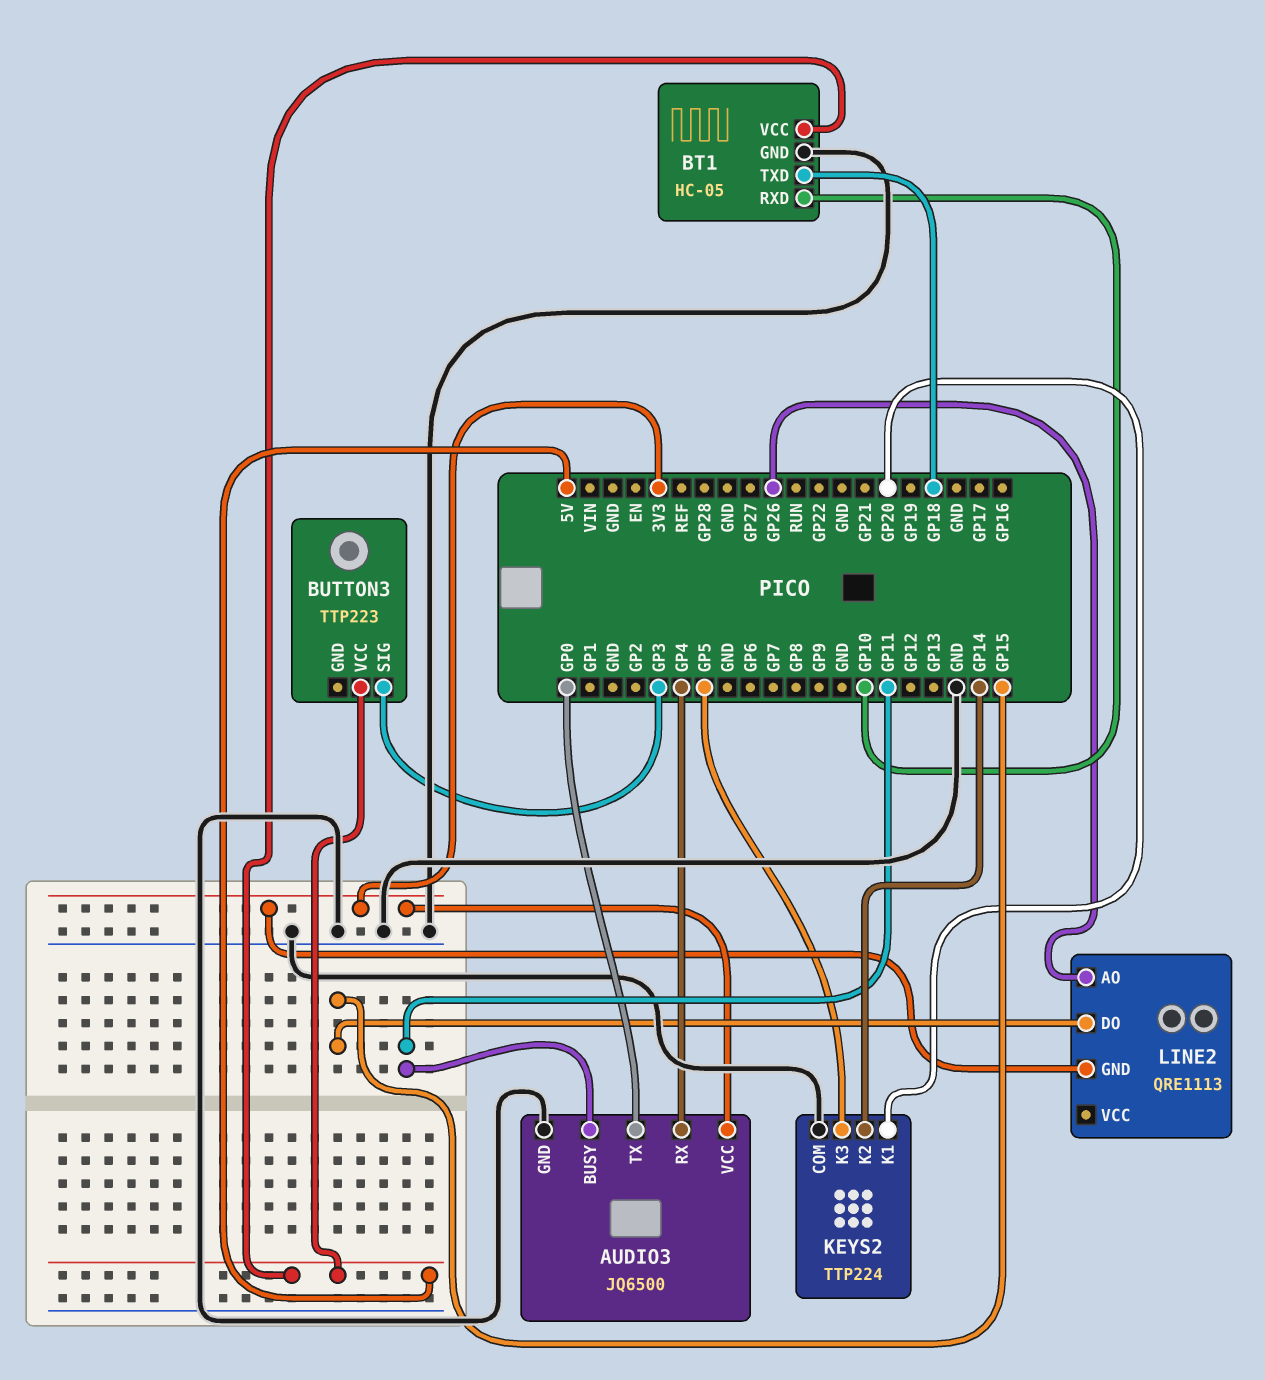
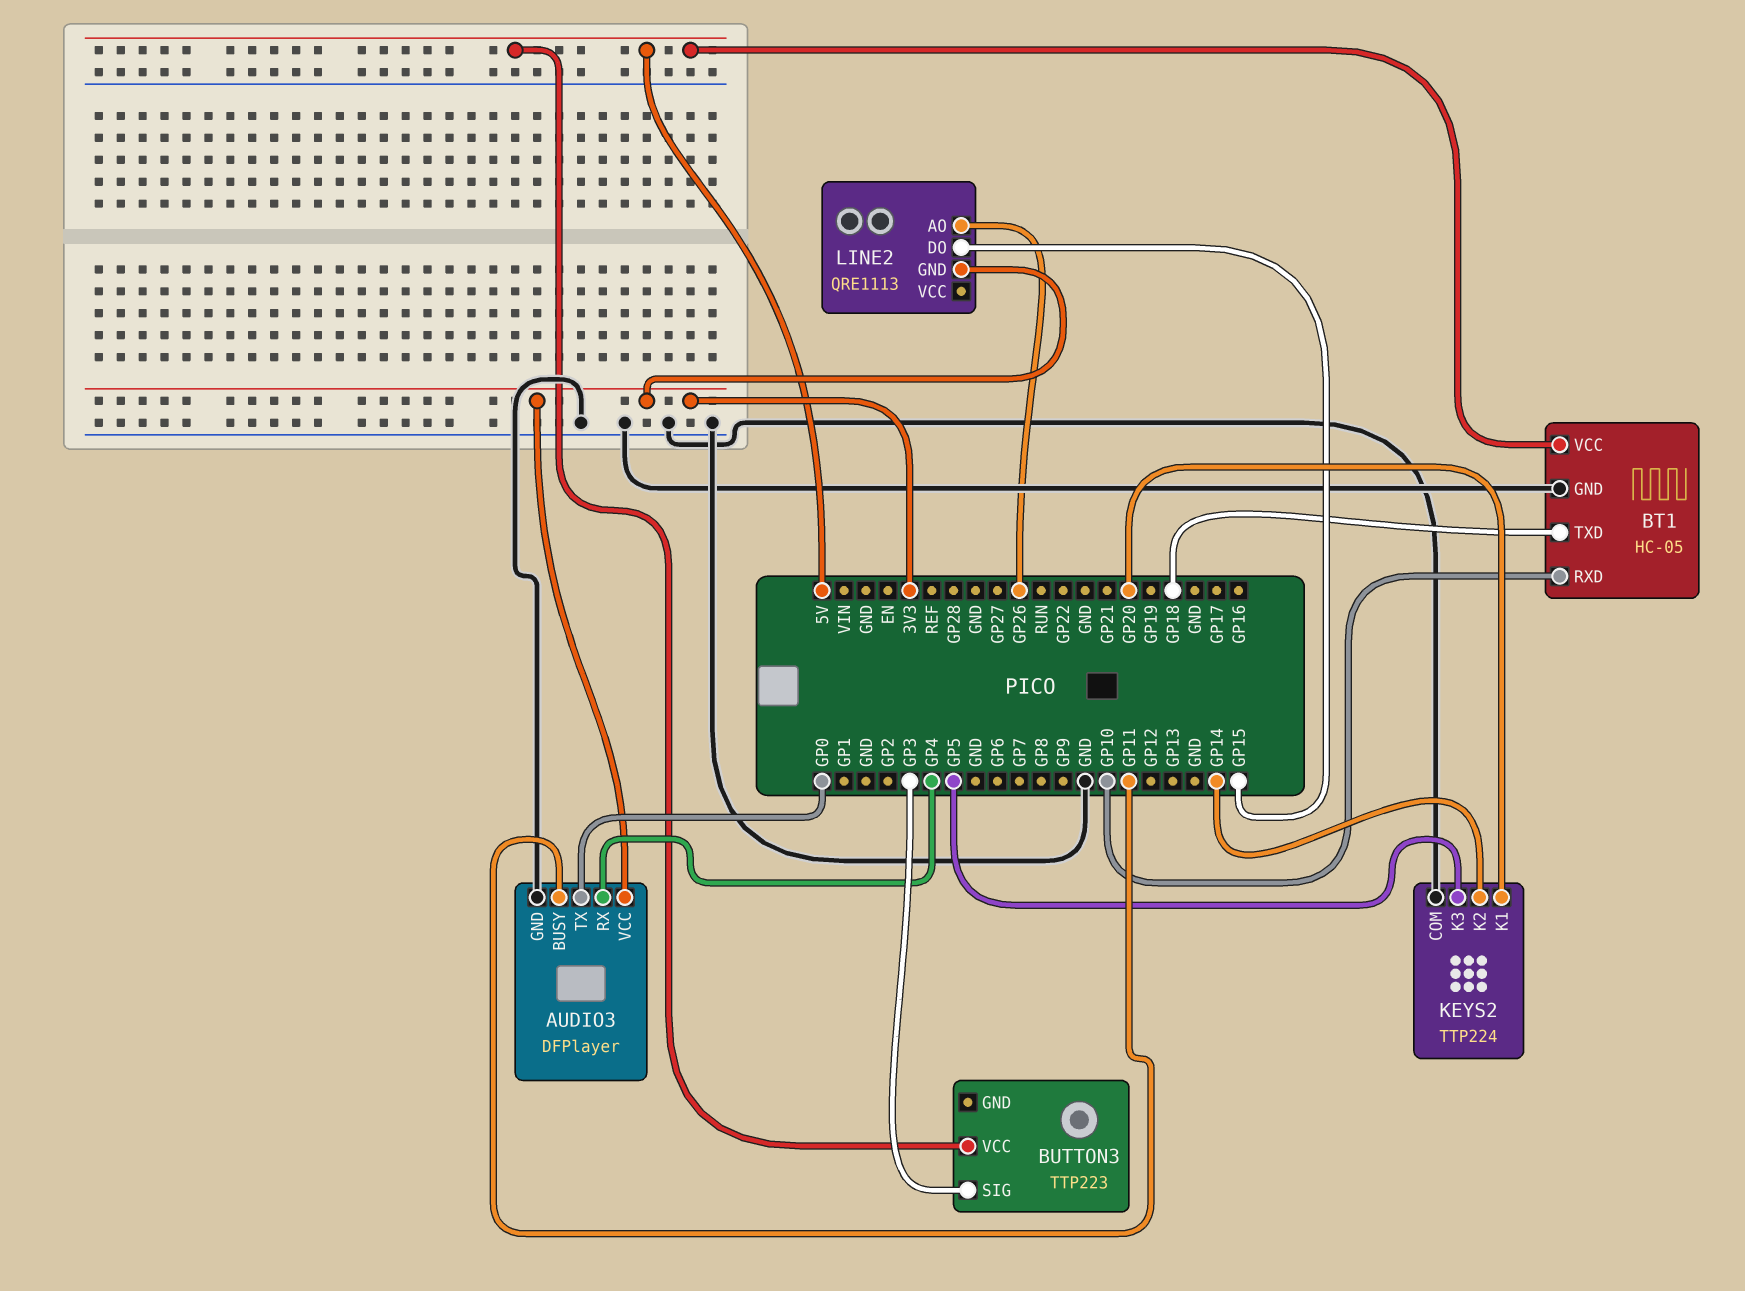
AUDIO3: JQ6500 -> DFPlayer

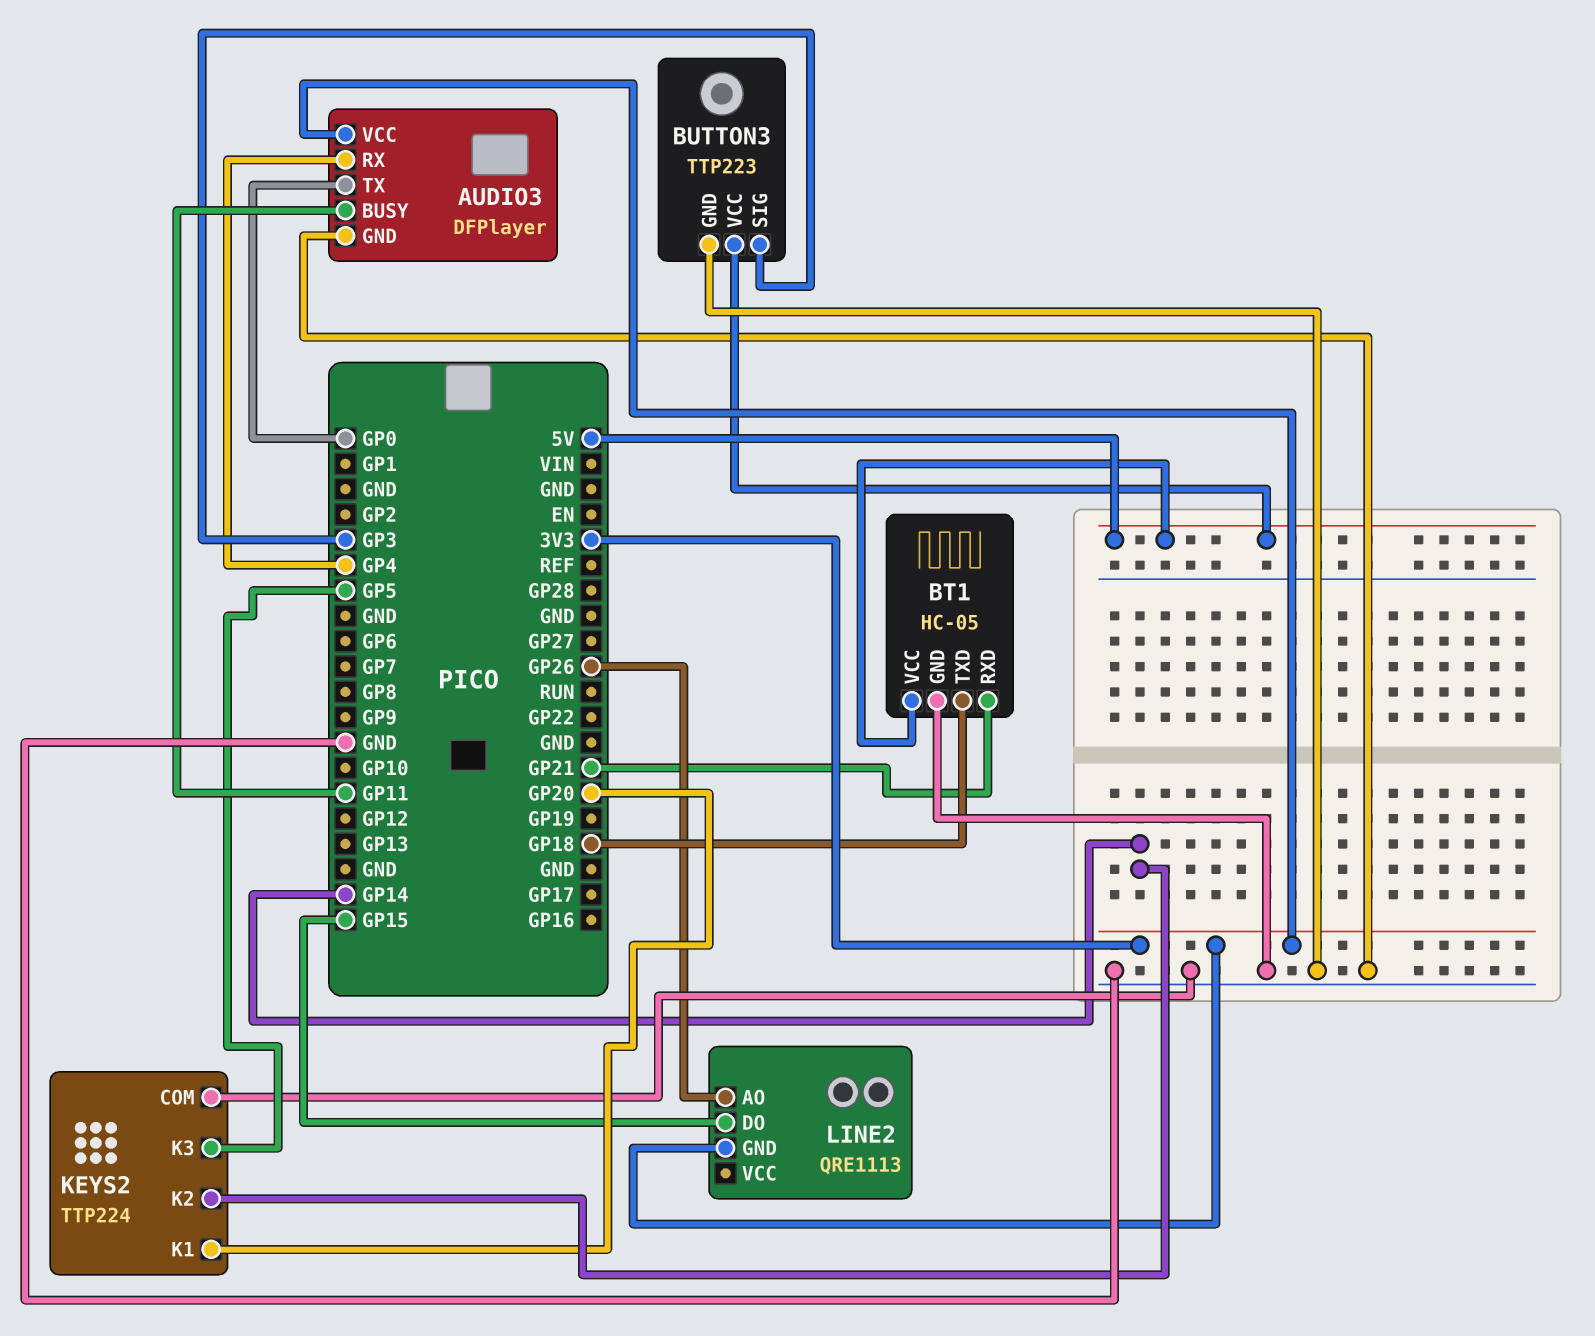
BT1 pin RXD: GP10 -> GP21
BUTTON3 pin GND: none -> GND

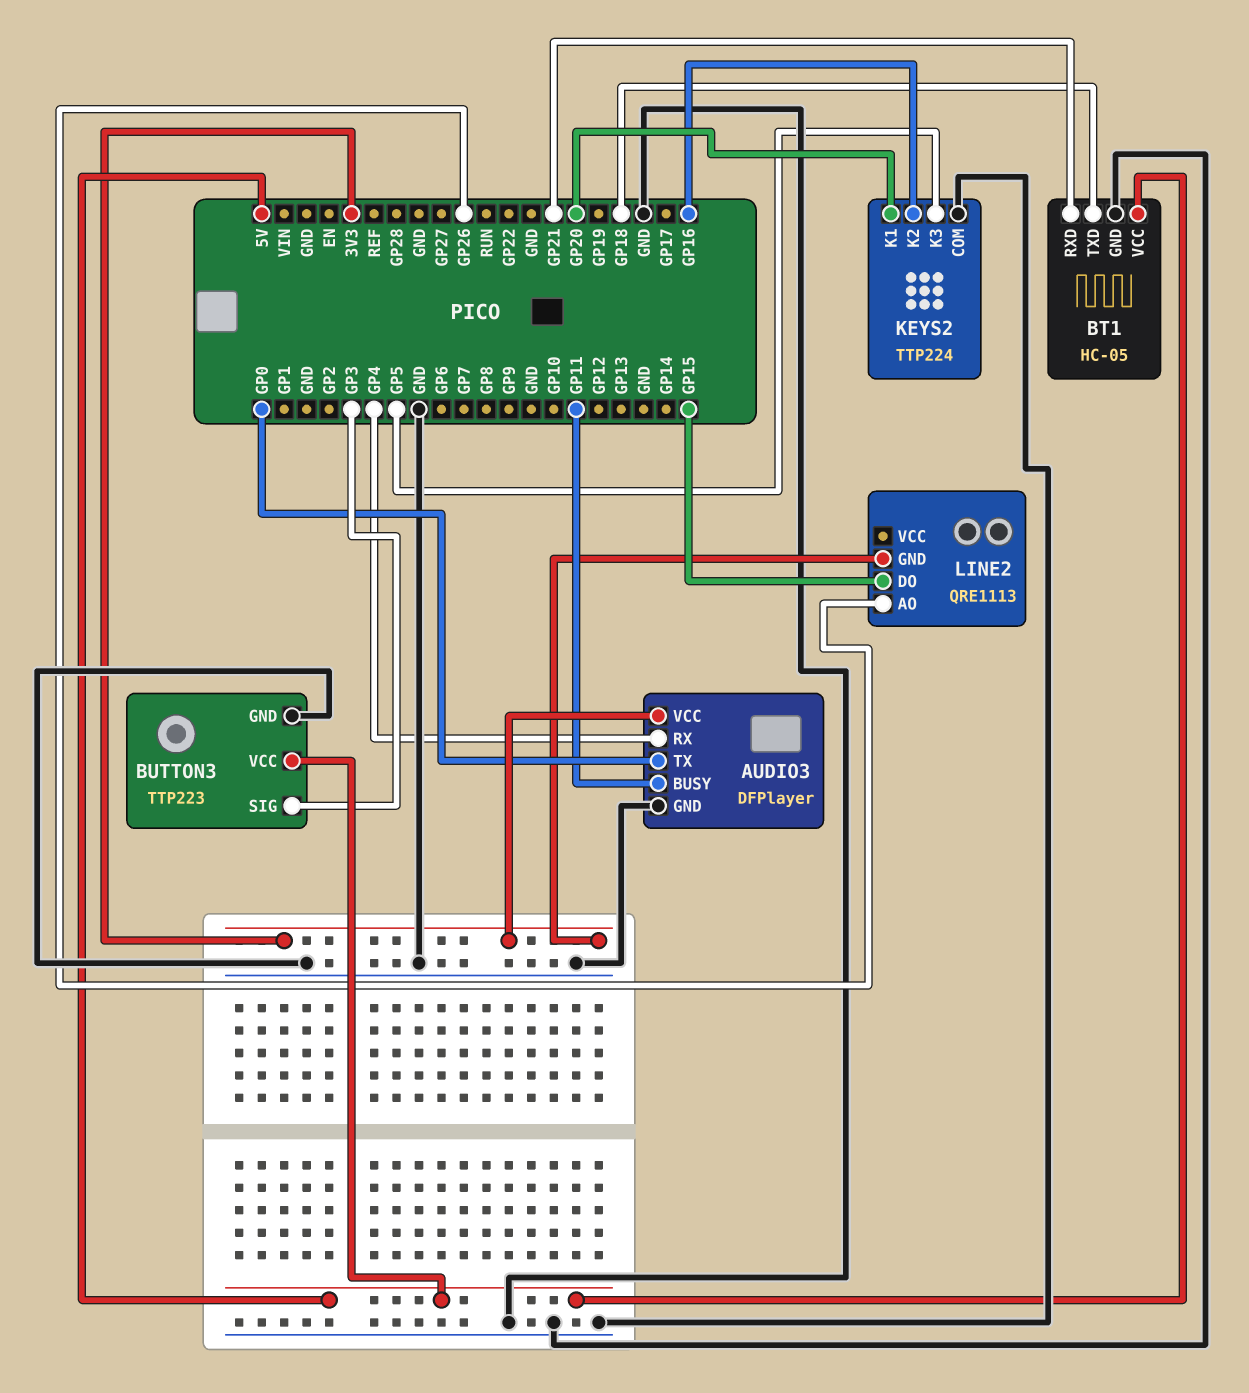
KEYS2 pin K2: GP14 -> GP16

